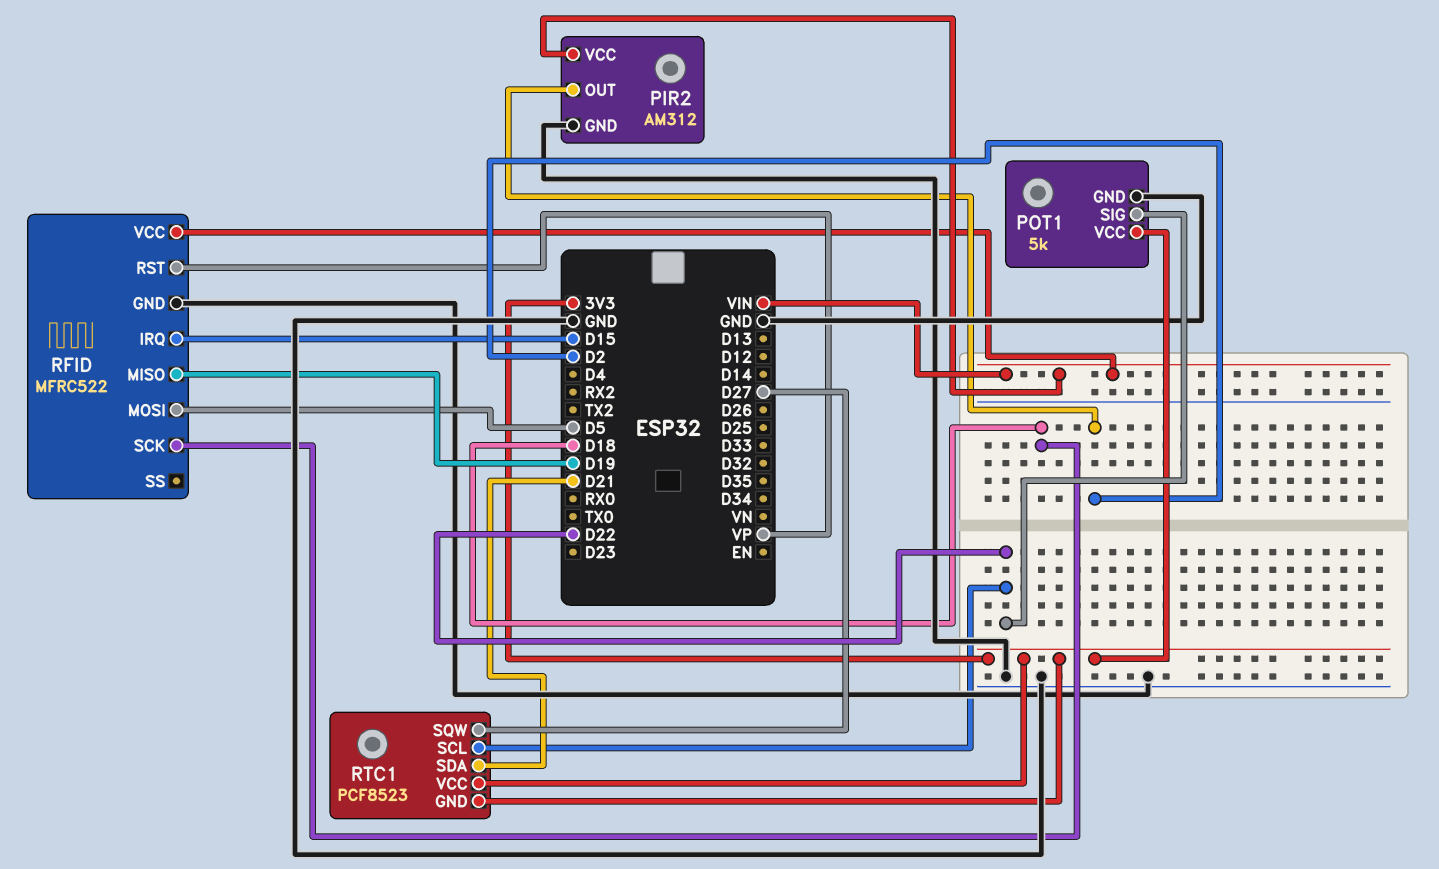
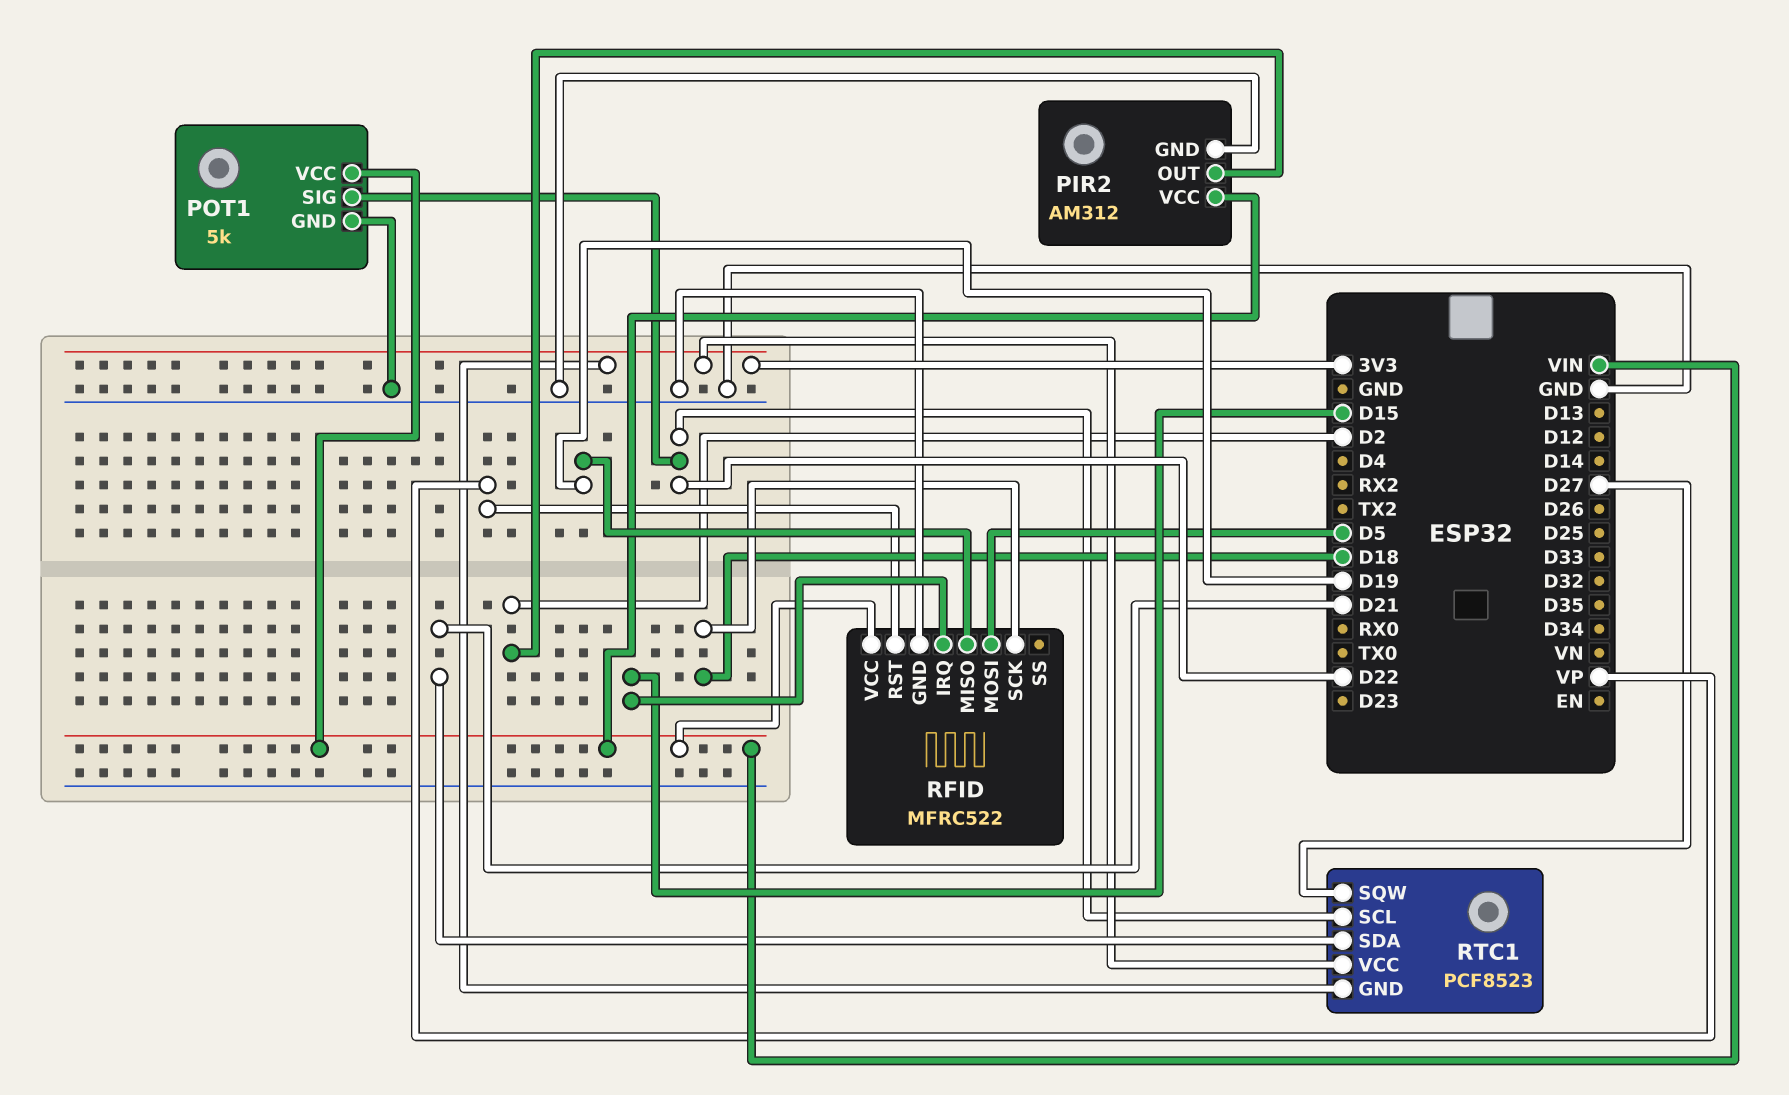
POT1 pin VCC: 3V3 -> VIN

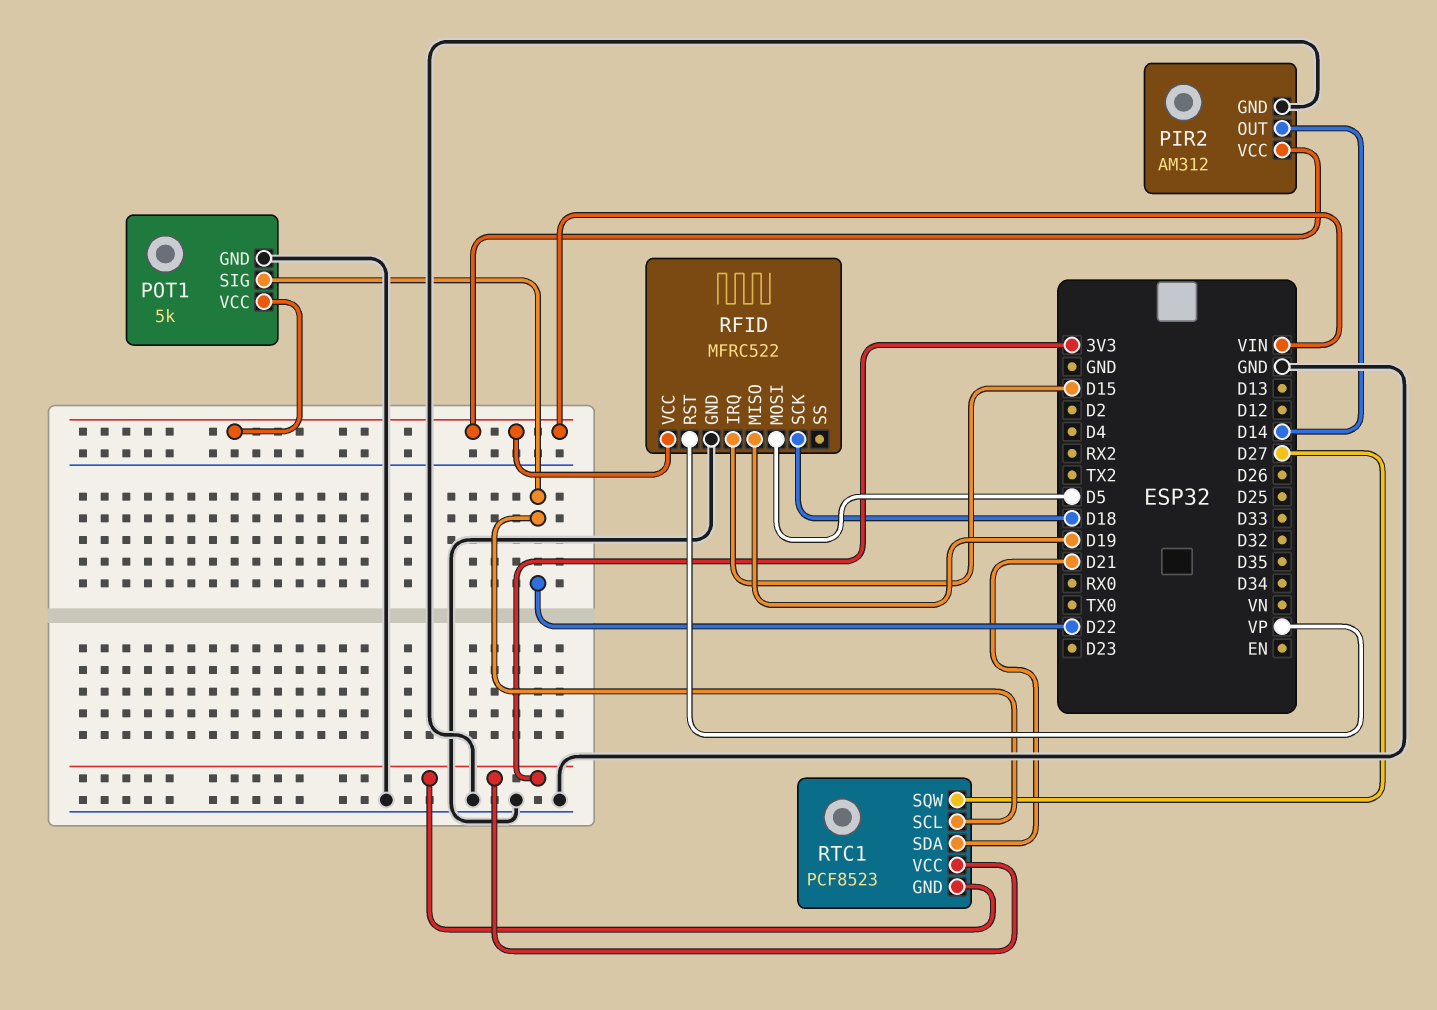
PIR2 pin OUT: D2 -> D14

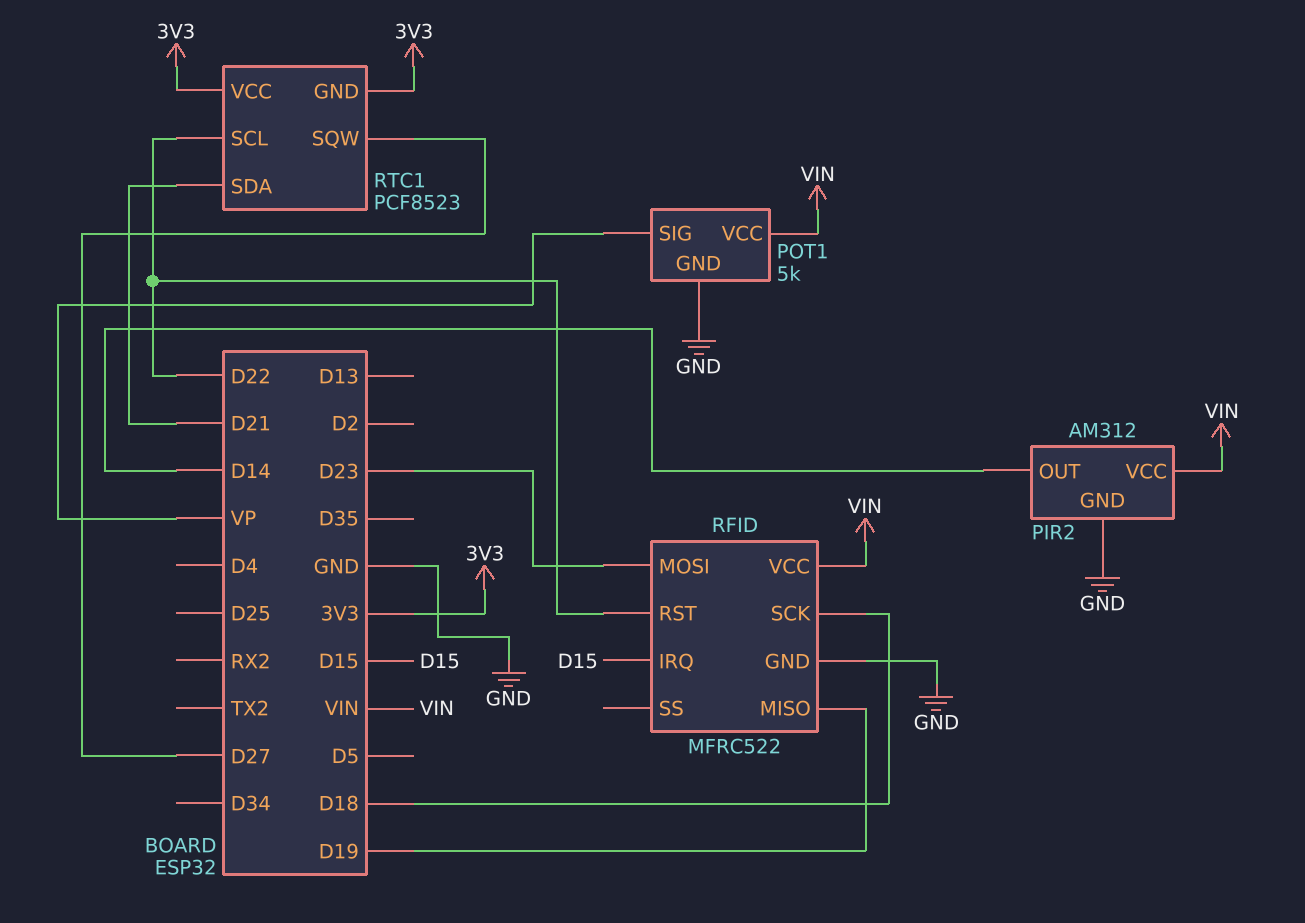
POT1 pin SIG: D22 -> VP
RFID pin MOSI: D5 -> D23
RFID pin RST: VP -> D22

